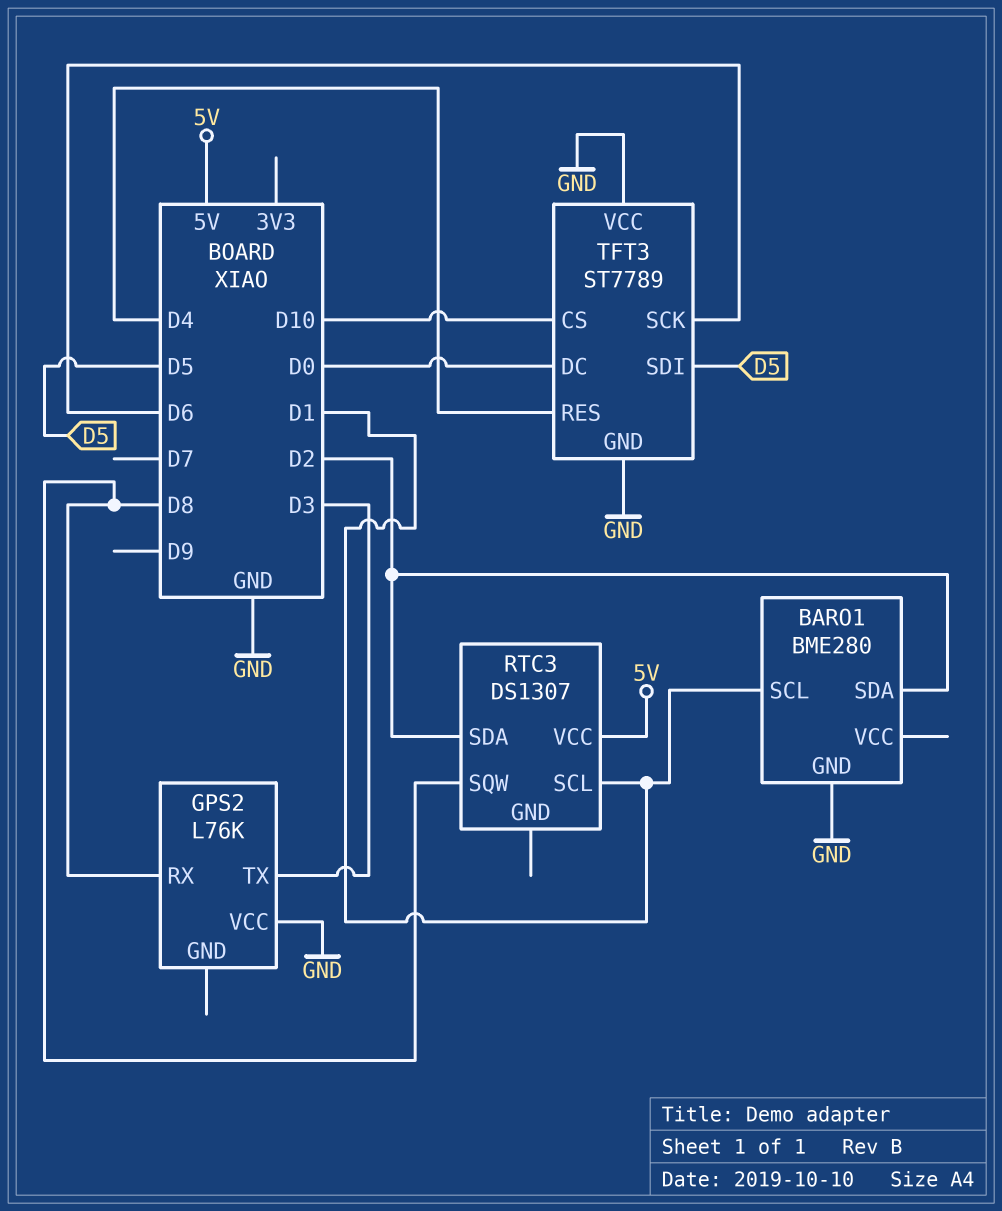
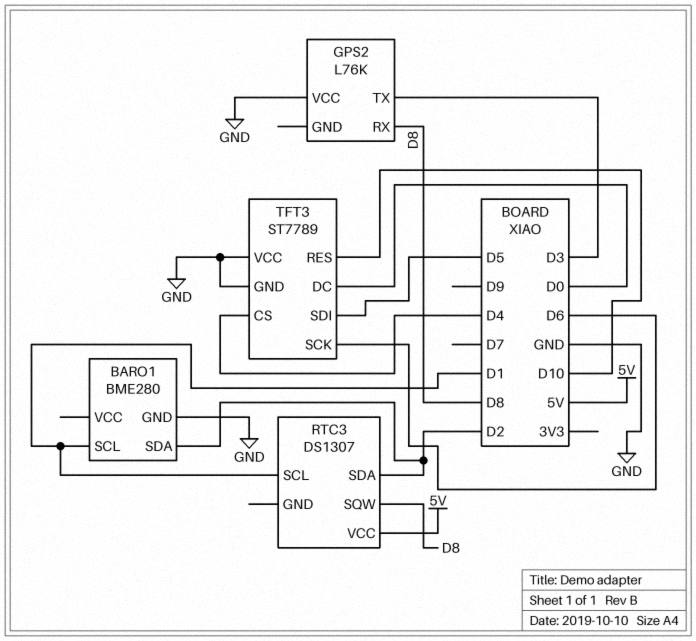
TFT3 pin CS: D10 -> D4
TFT3 pin RES: D4 -> D10

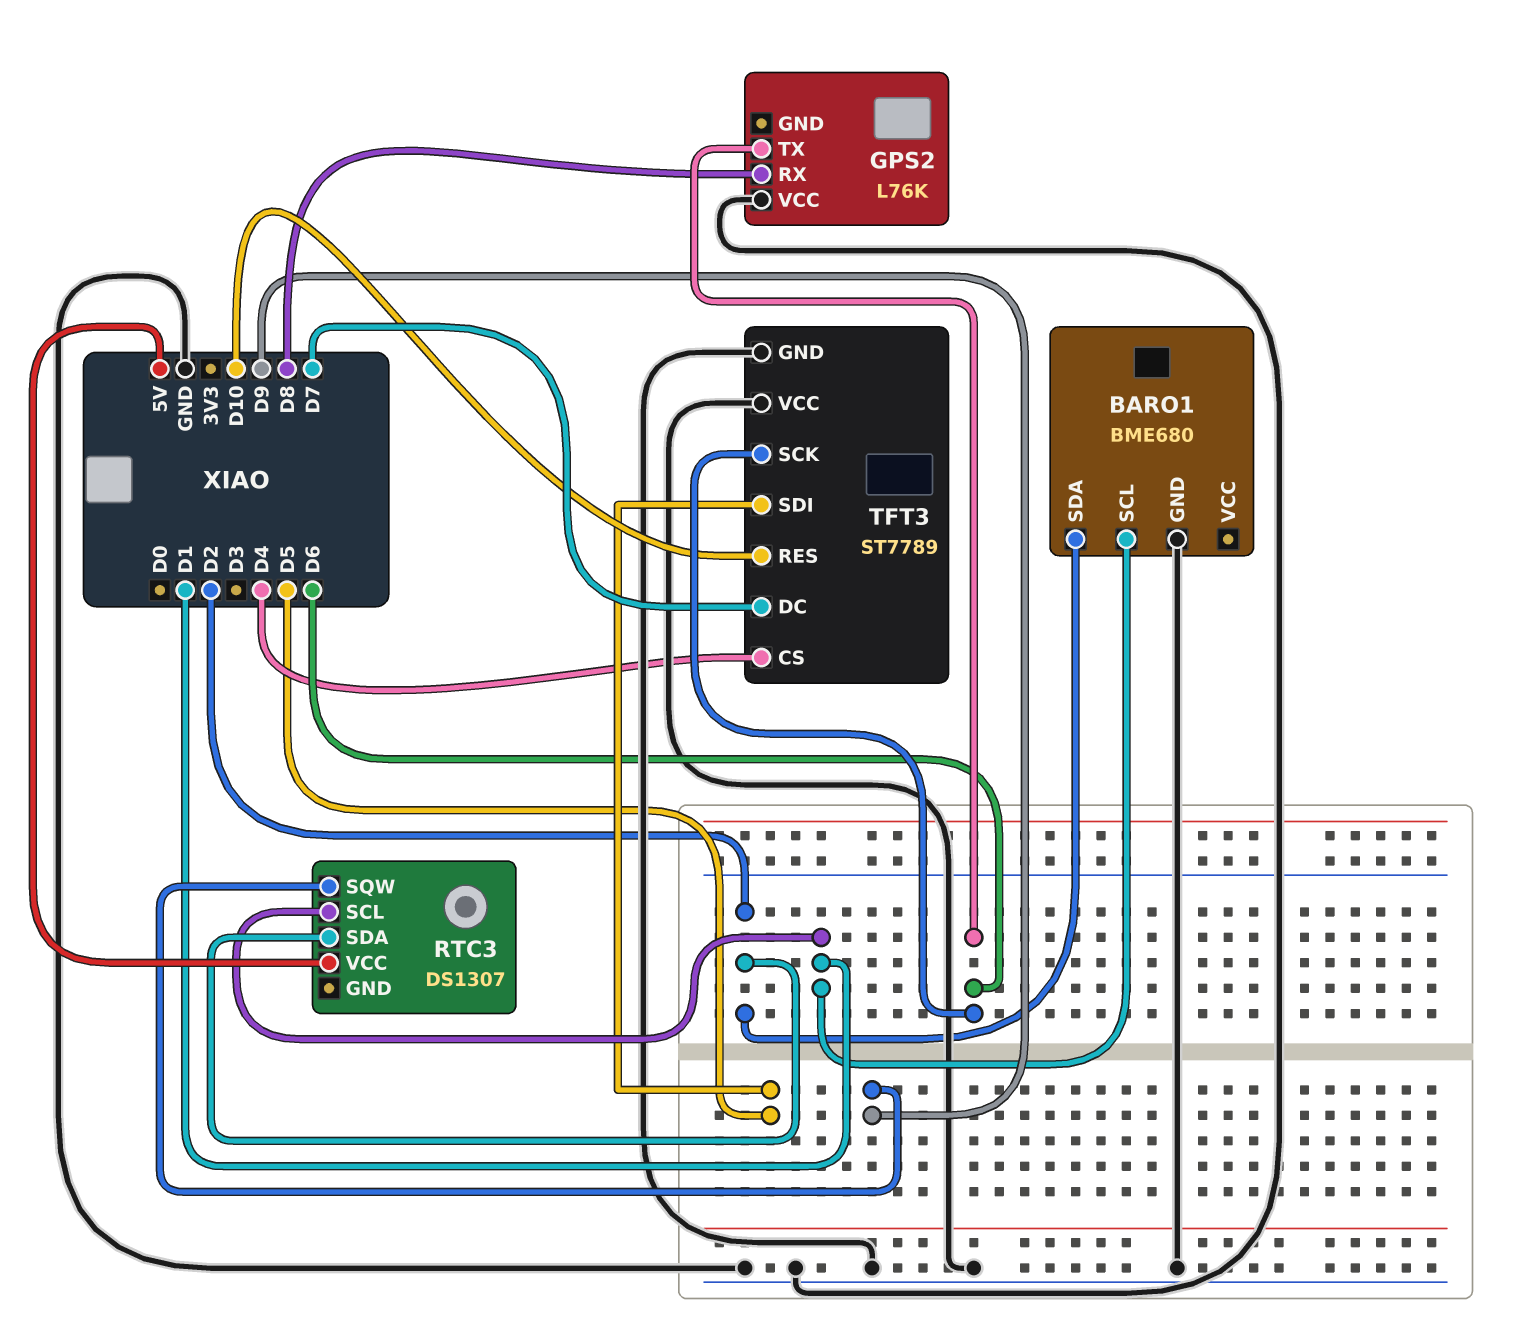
BARO1: BME280 -> BME680
GPS2 pin TX: D3 -> D6
RTC3 pin SQW: D8 -> D9
TFT3 pin DC: D0 -> D7

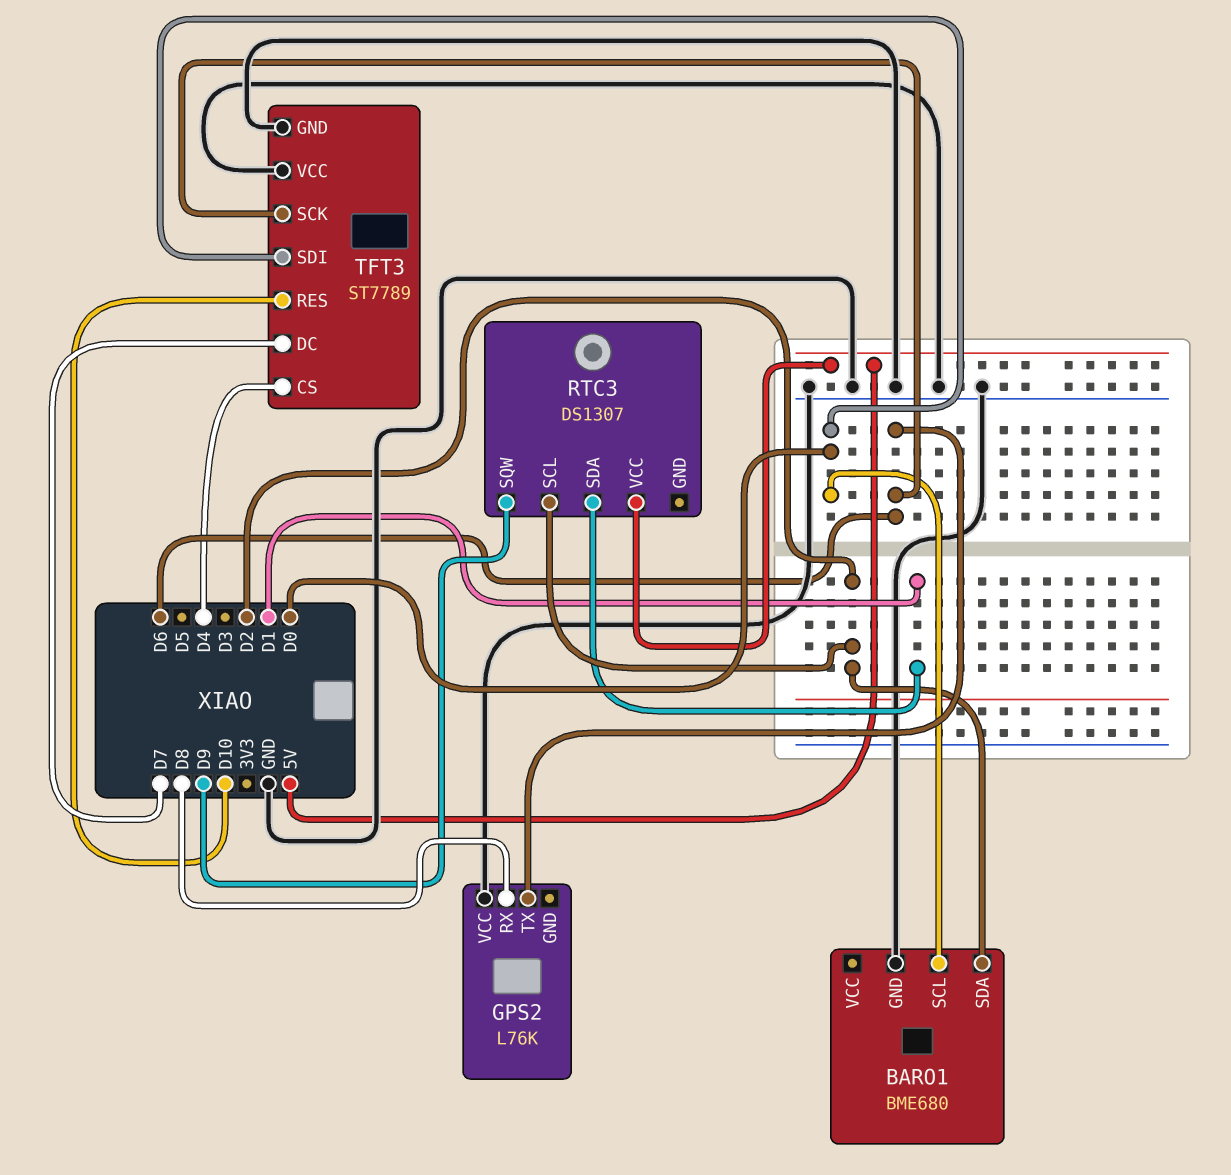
BARO1 pin SCL: D1 -> D0
RTC3 pin SCL: D1 -> D2
RTC3 pin SDA: D2 -> D1
TFT3 pin SDI: D5 -> D0

